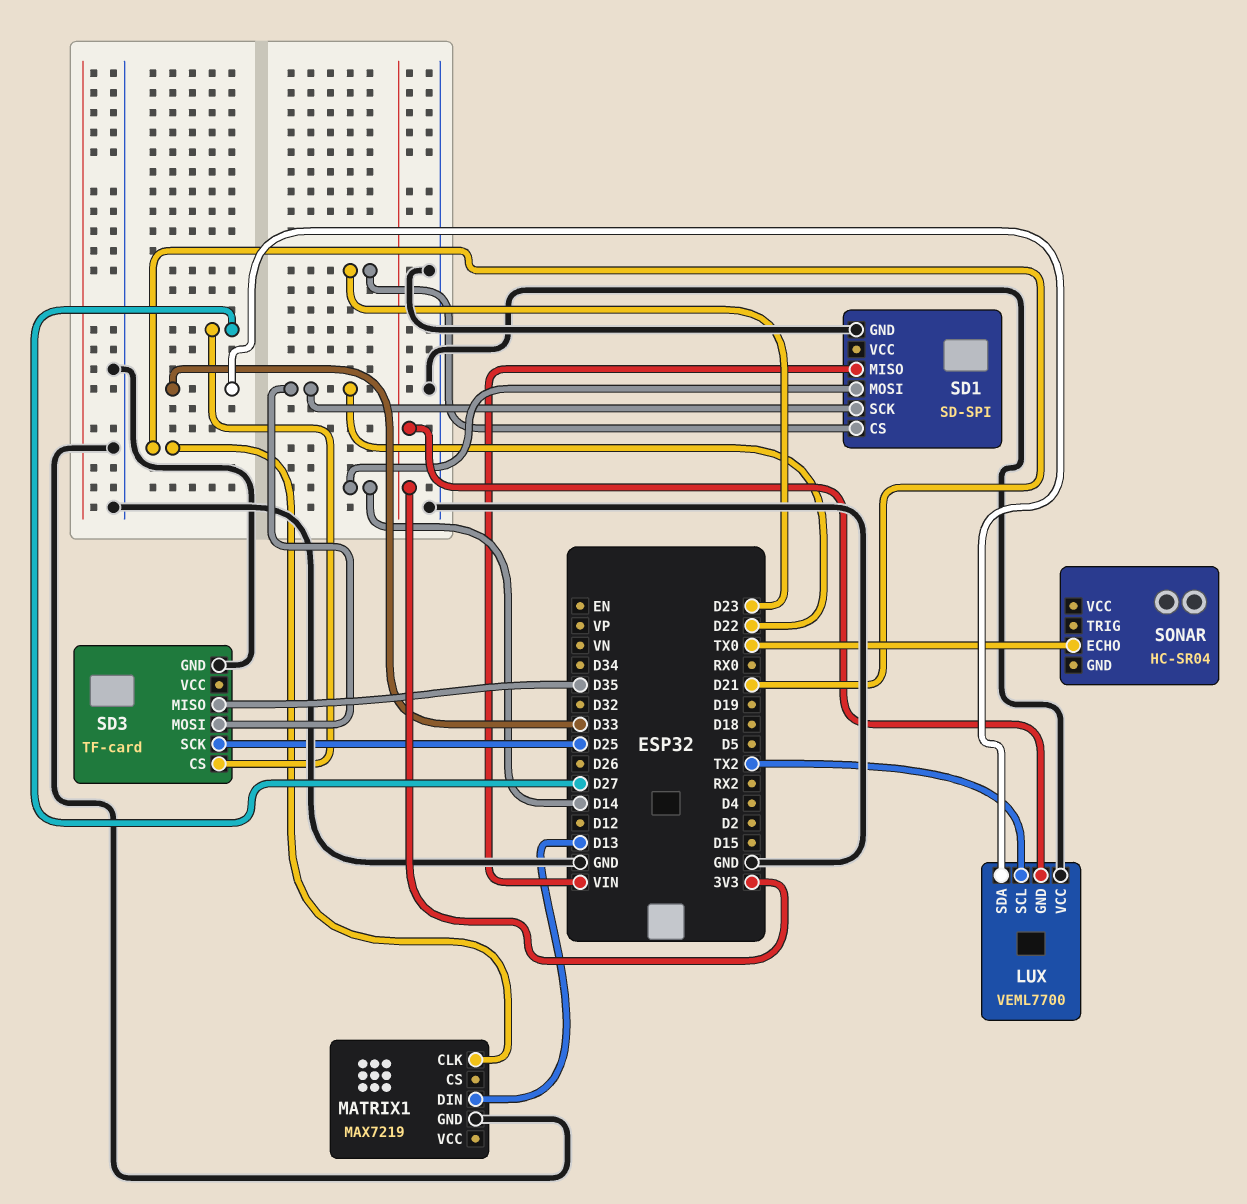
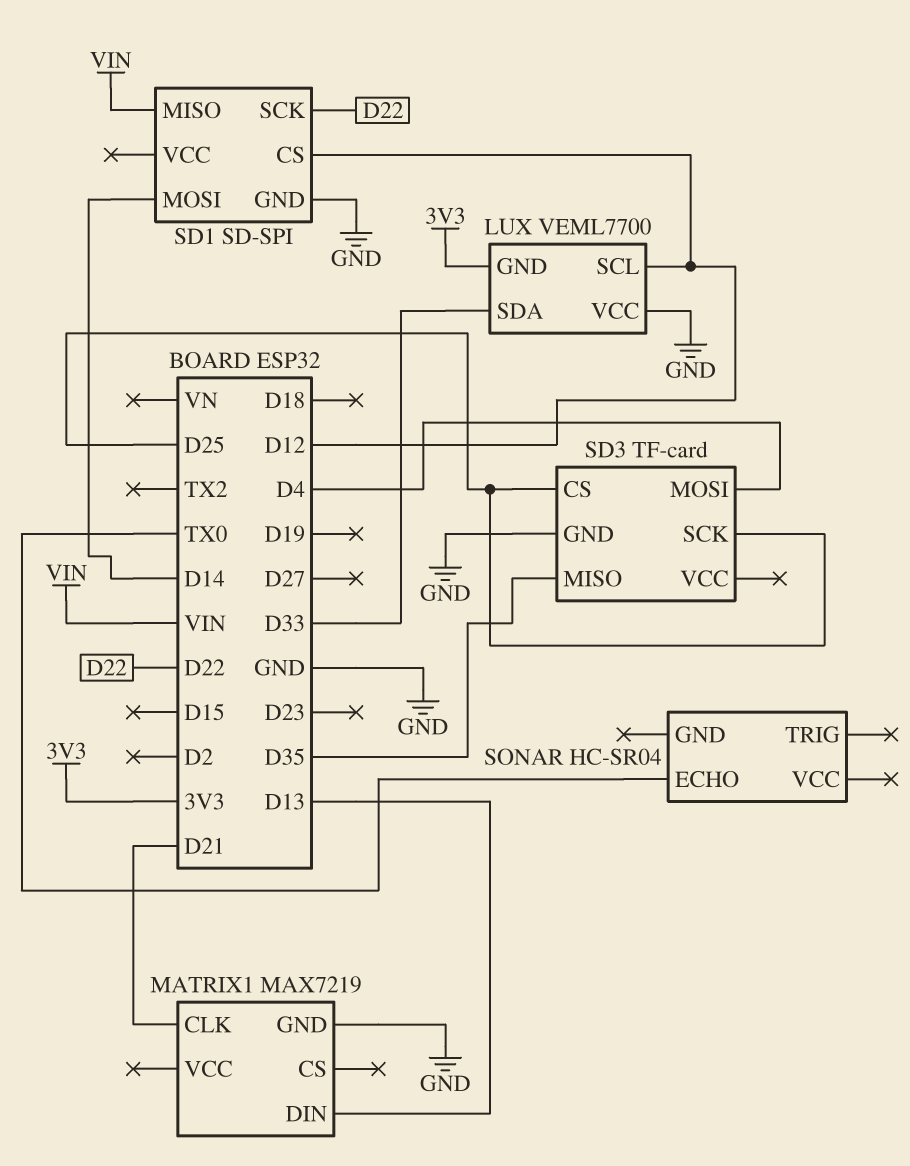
LUX pin SCL: TX2 -> D12
SD1 pin CS: D23 -> D12
SD3 pin CS: D27 -> D25
SD3 pin MOSI: D22 -> D4

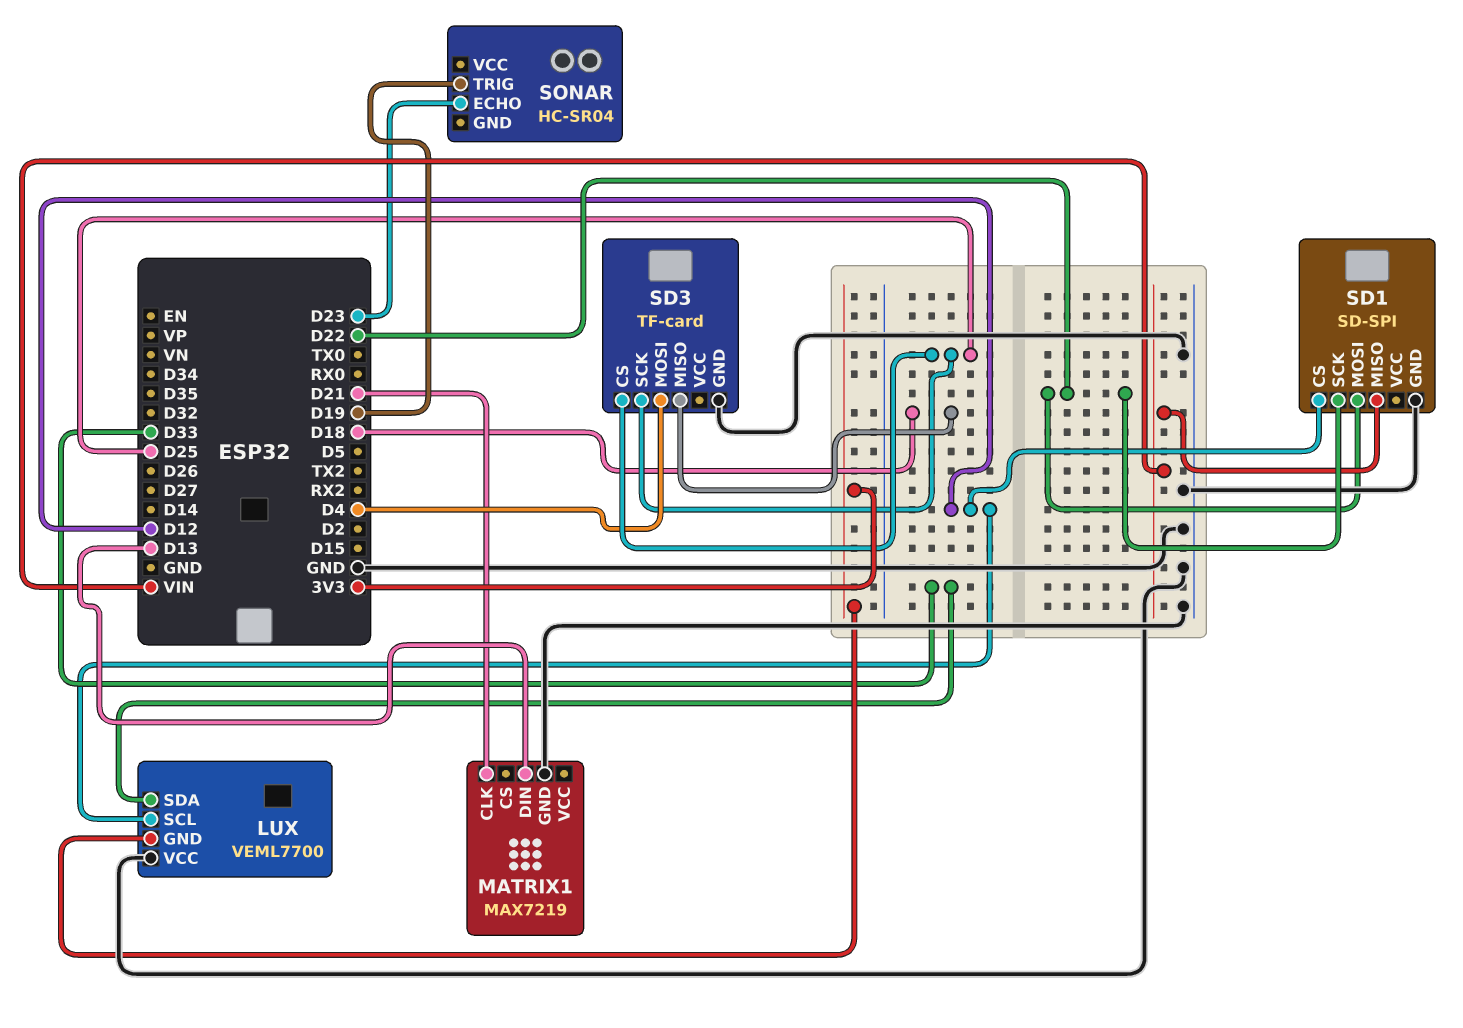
SD1 pin MOSI: D14 -> D22
SD3 pin MISO: D35 -> D18
SONAR pin ECHO: TX0 -> D23
SONAR pin TRIG: none -> D19

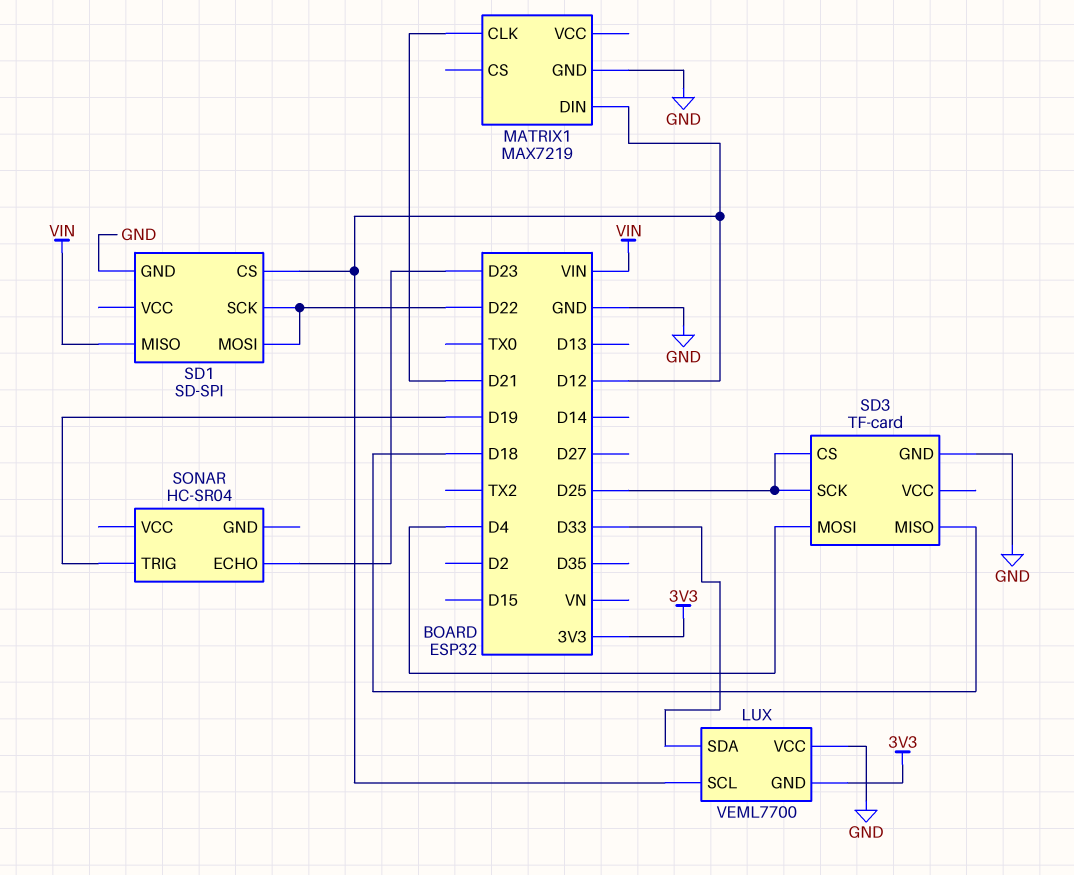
MATRIX1 pin DIN: D13 -> D12

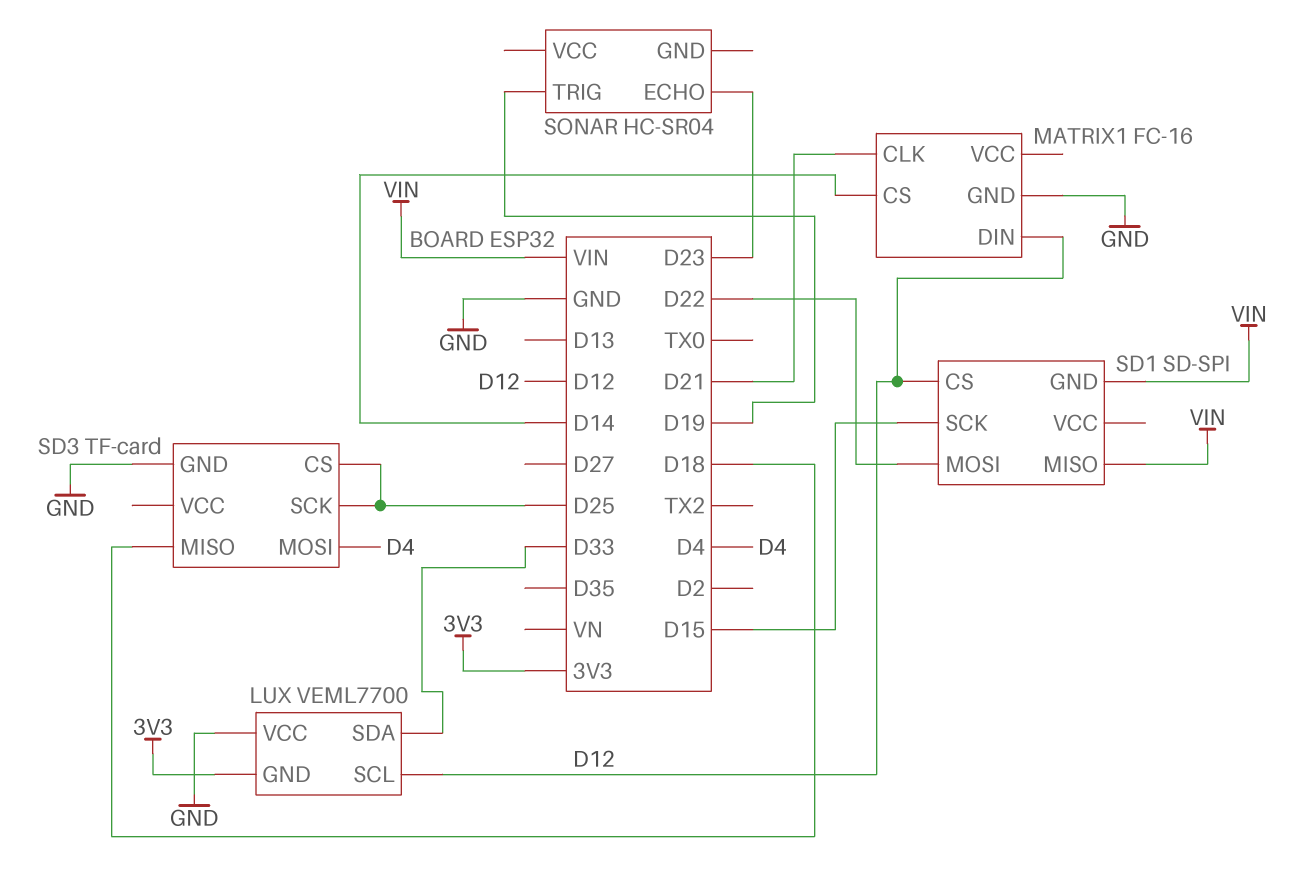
MATRIX1: MAX7219 -> FC-16
MATRIX1 pin CS: none -> D14
SD1 pin GND: GND -> VIN
SD1 pin SCK: D22 -> D15

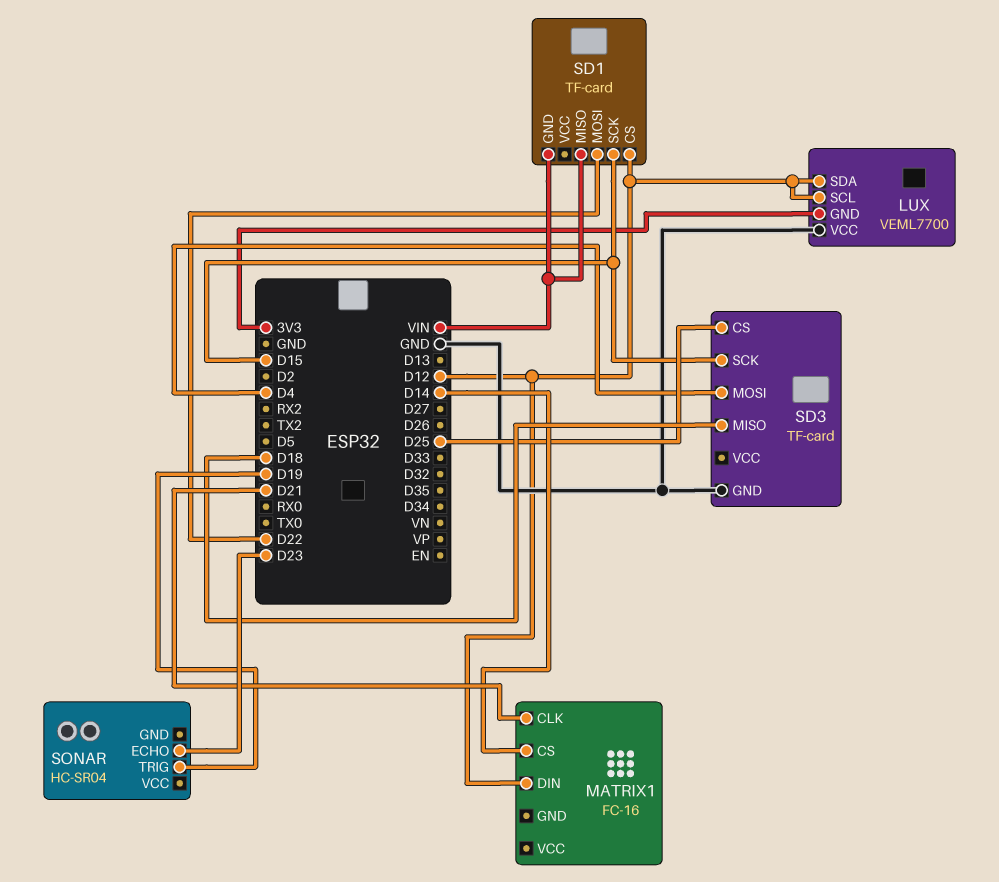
LUX pin SDA: D33 -> D12
MATRIX1 pin GND: GND -> none
SD1: SD-SPI -> TF-card
SD3 pin SCK: D25 -> D15

